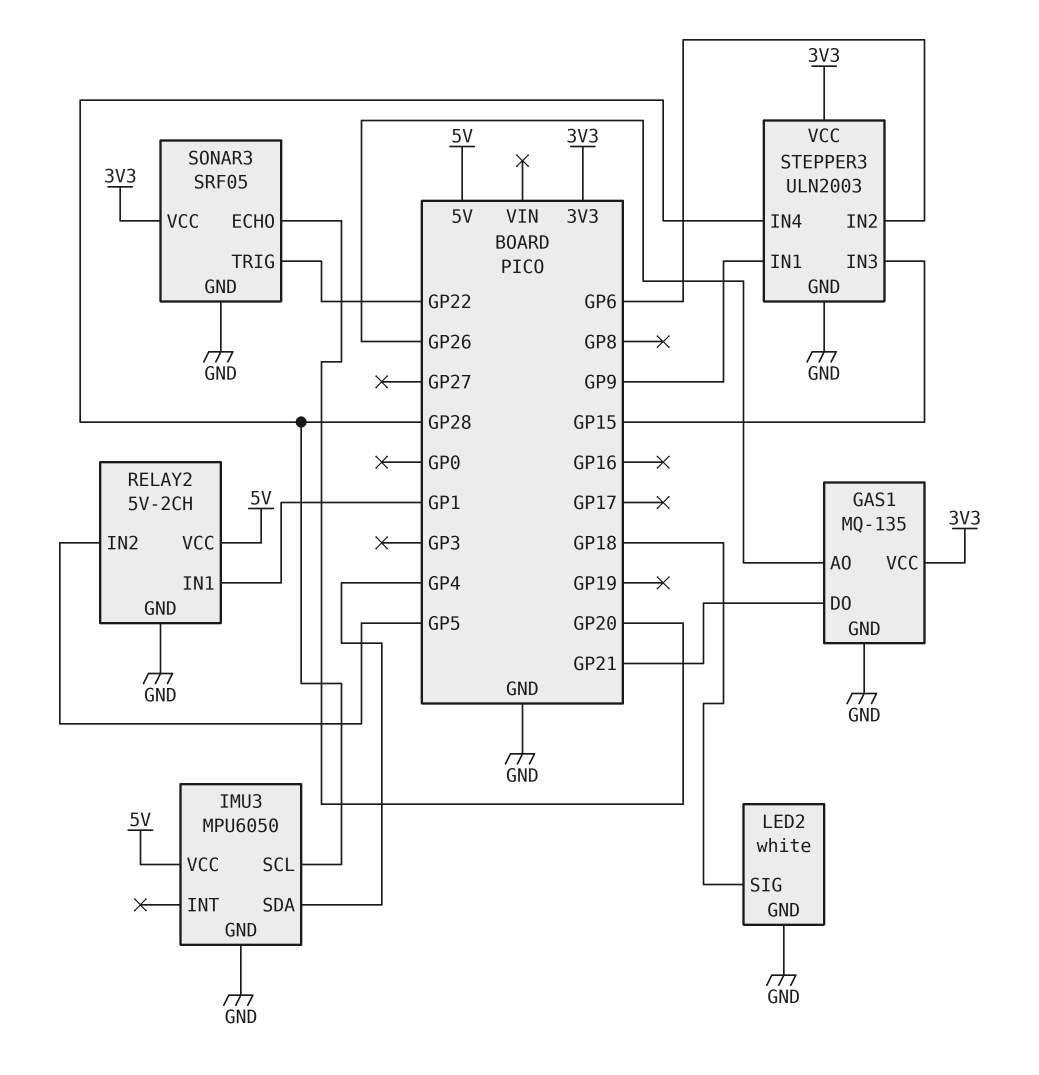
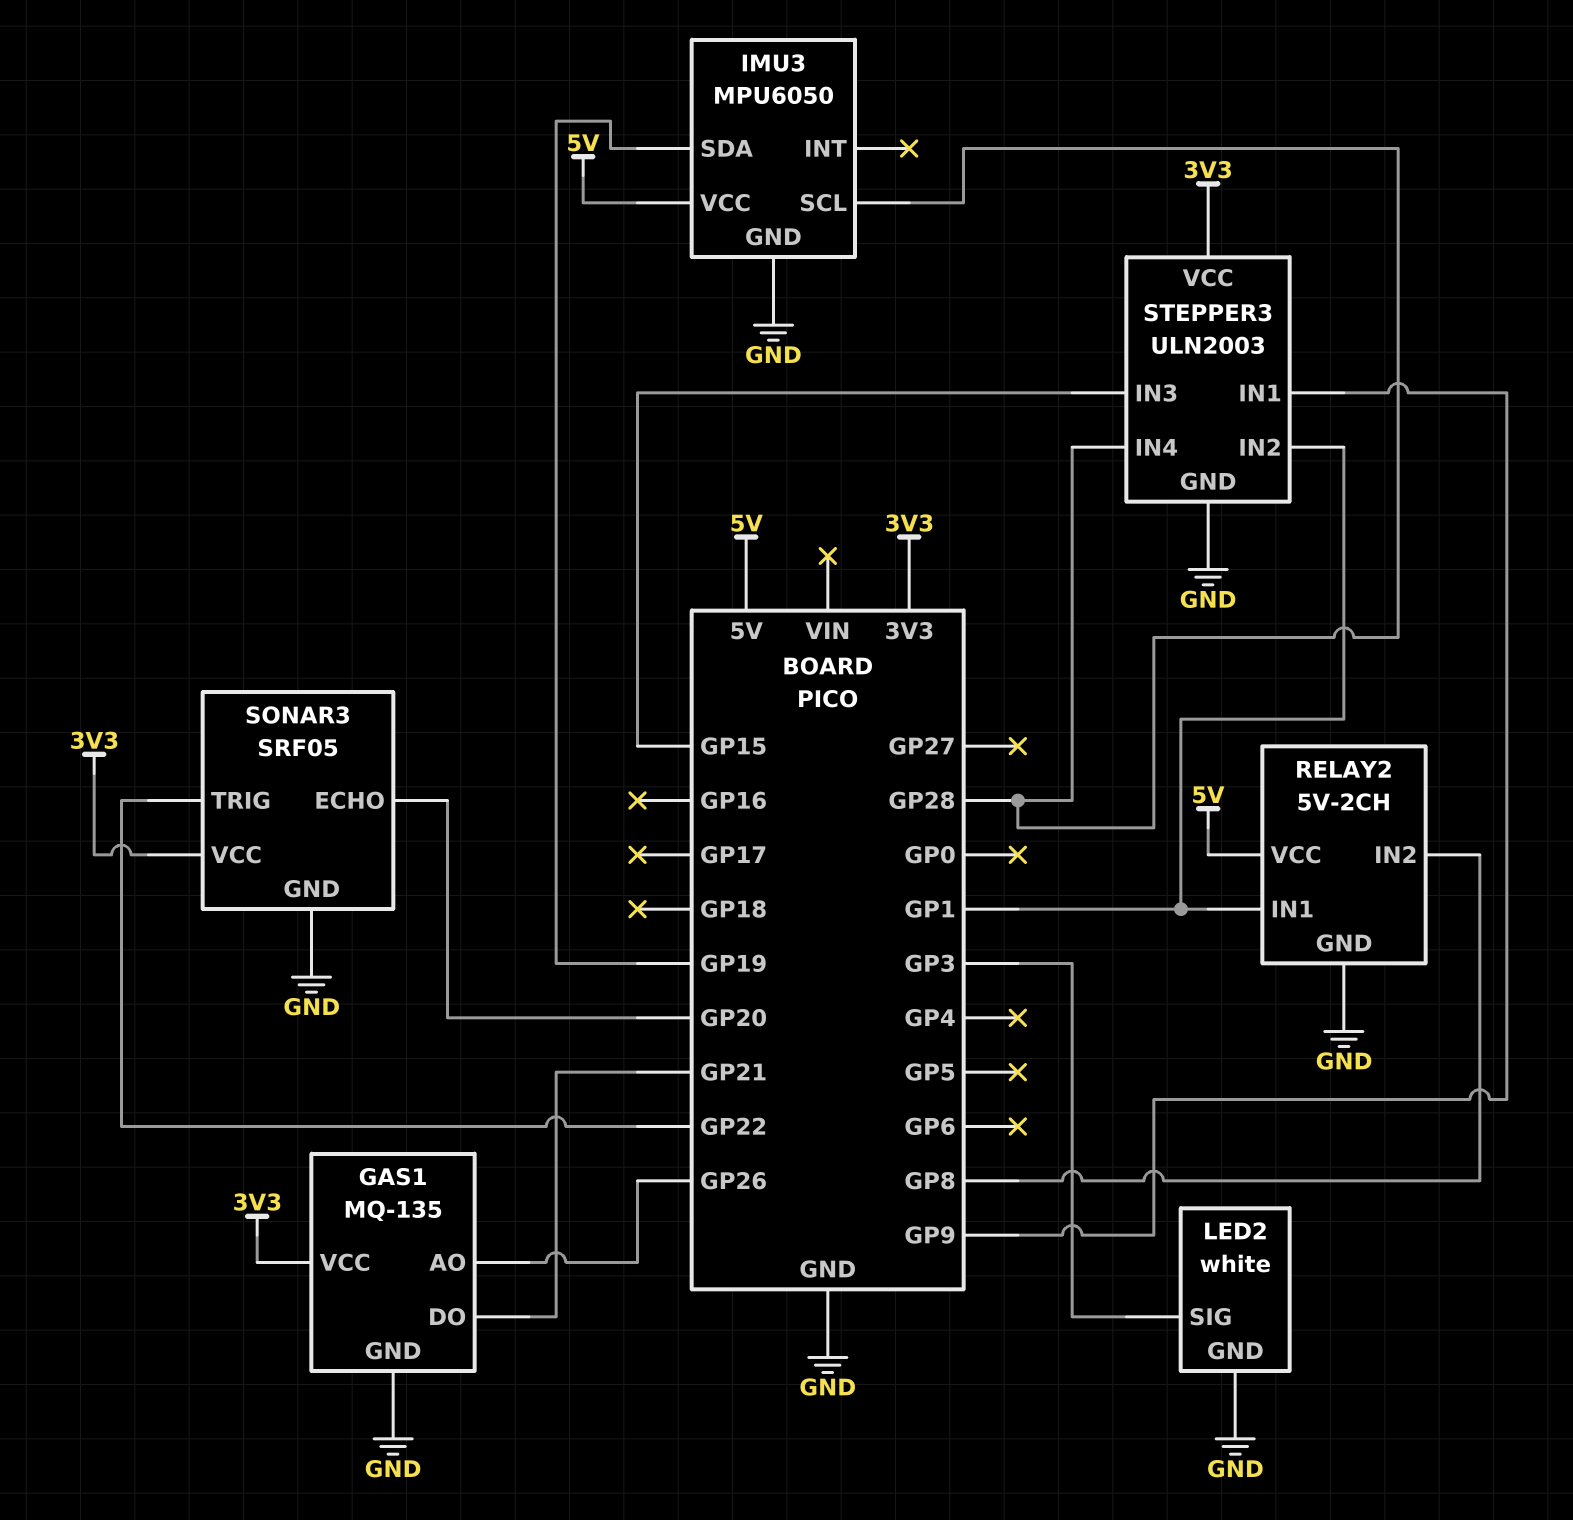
IMU3 pin SDA: GP4 -> GP19
LED2 pin SIG: GP18 -> GP3
RELAY2 pin IN2: GP5 -> GP8
STEPPER3 pin IN2: GP6 -> GP1

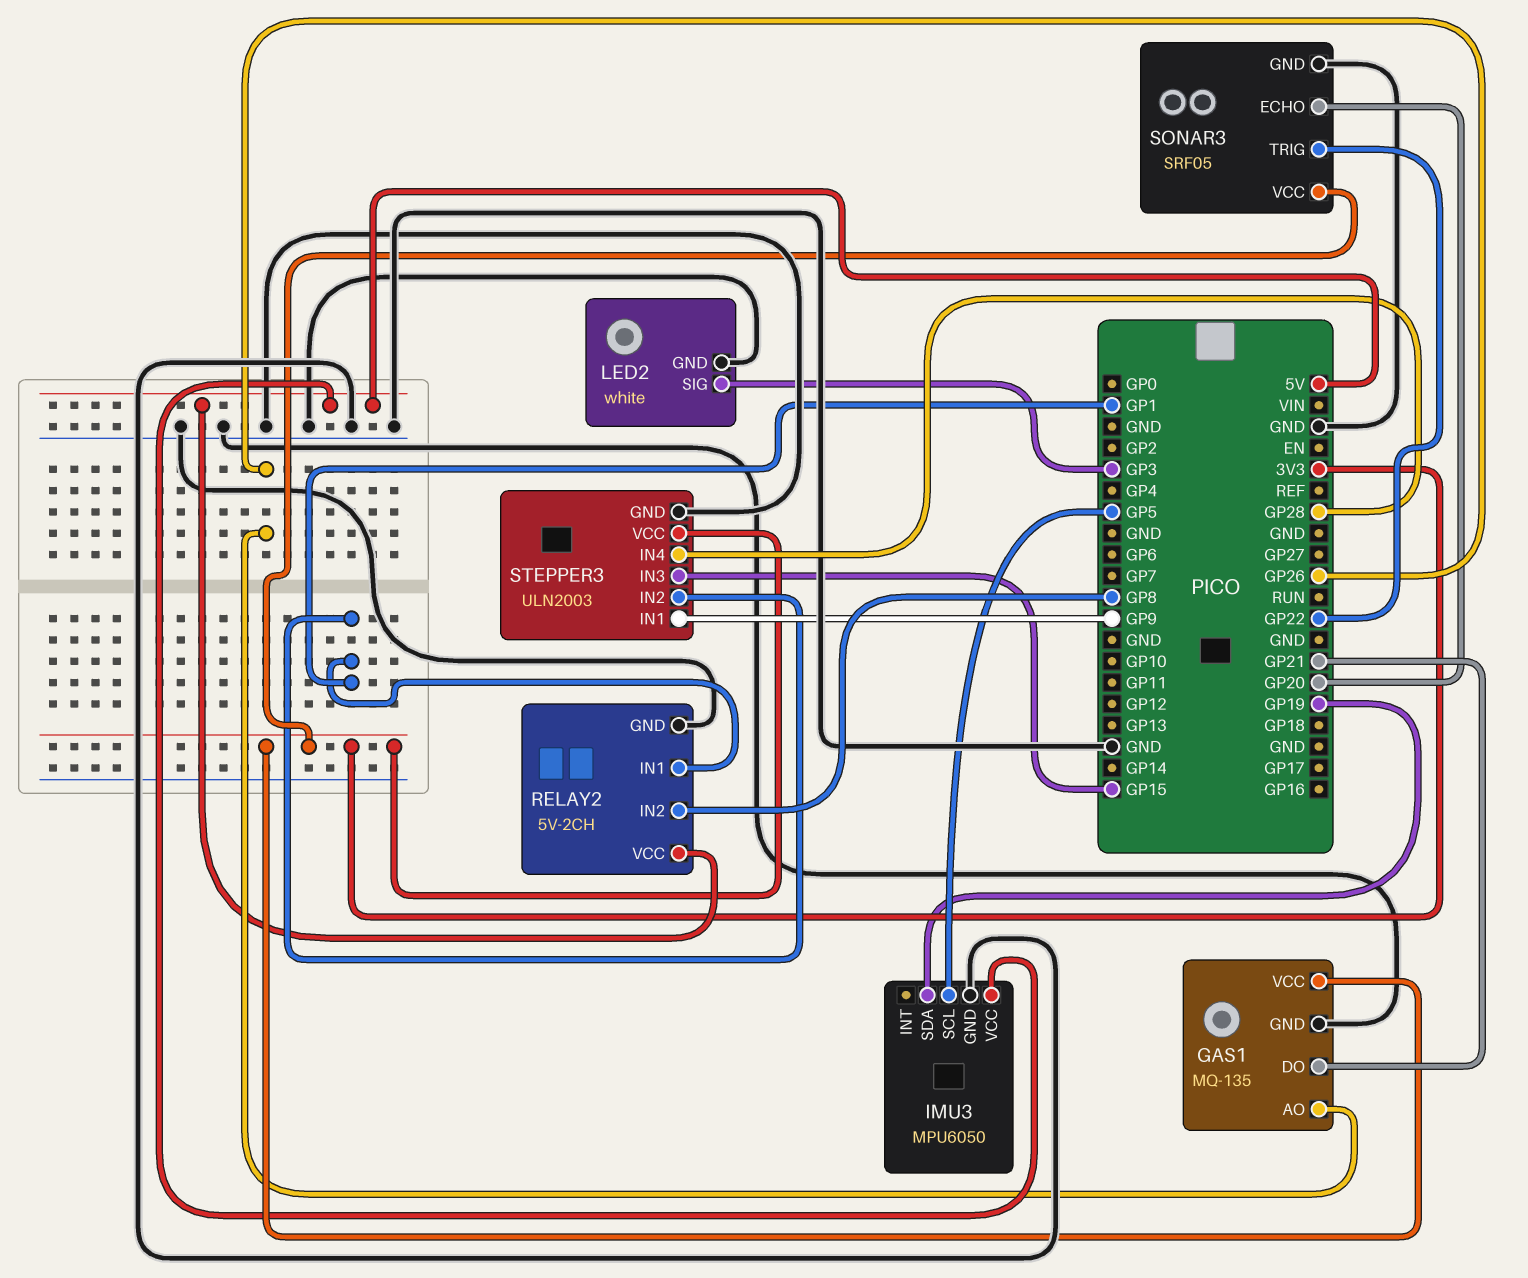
IMU3 pin SCL: GP28 -> GP5

